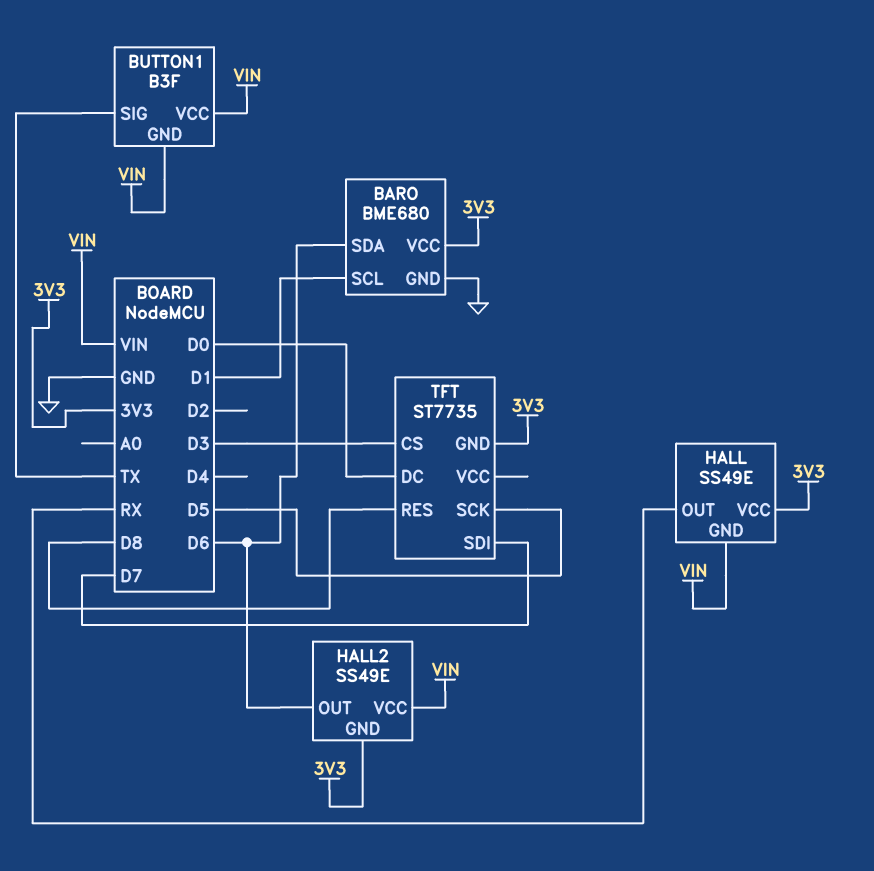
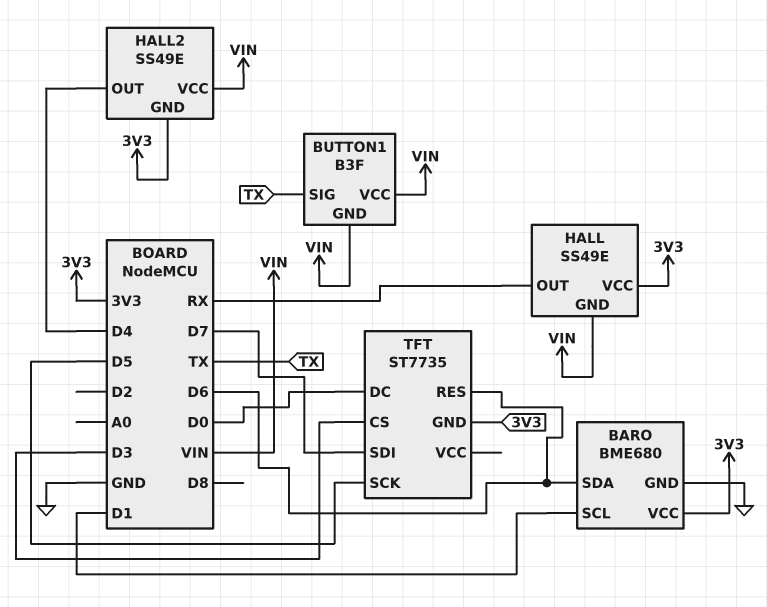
HALL2 pin OUT: D6 -> D4
TFT pin RES: D8 -> D6

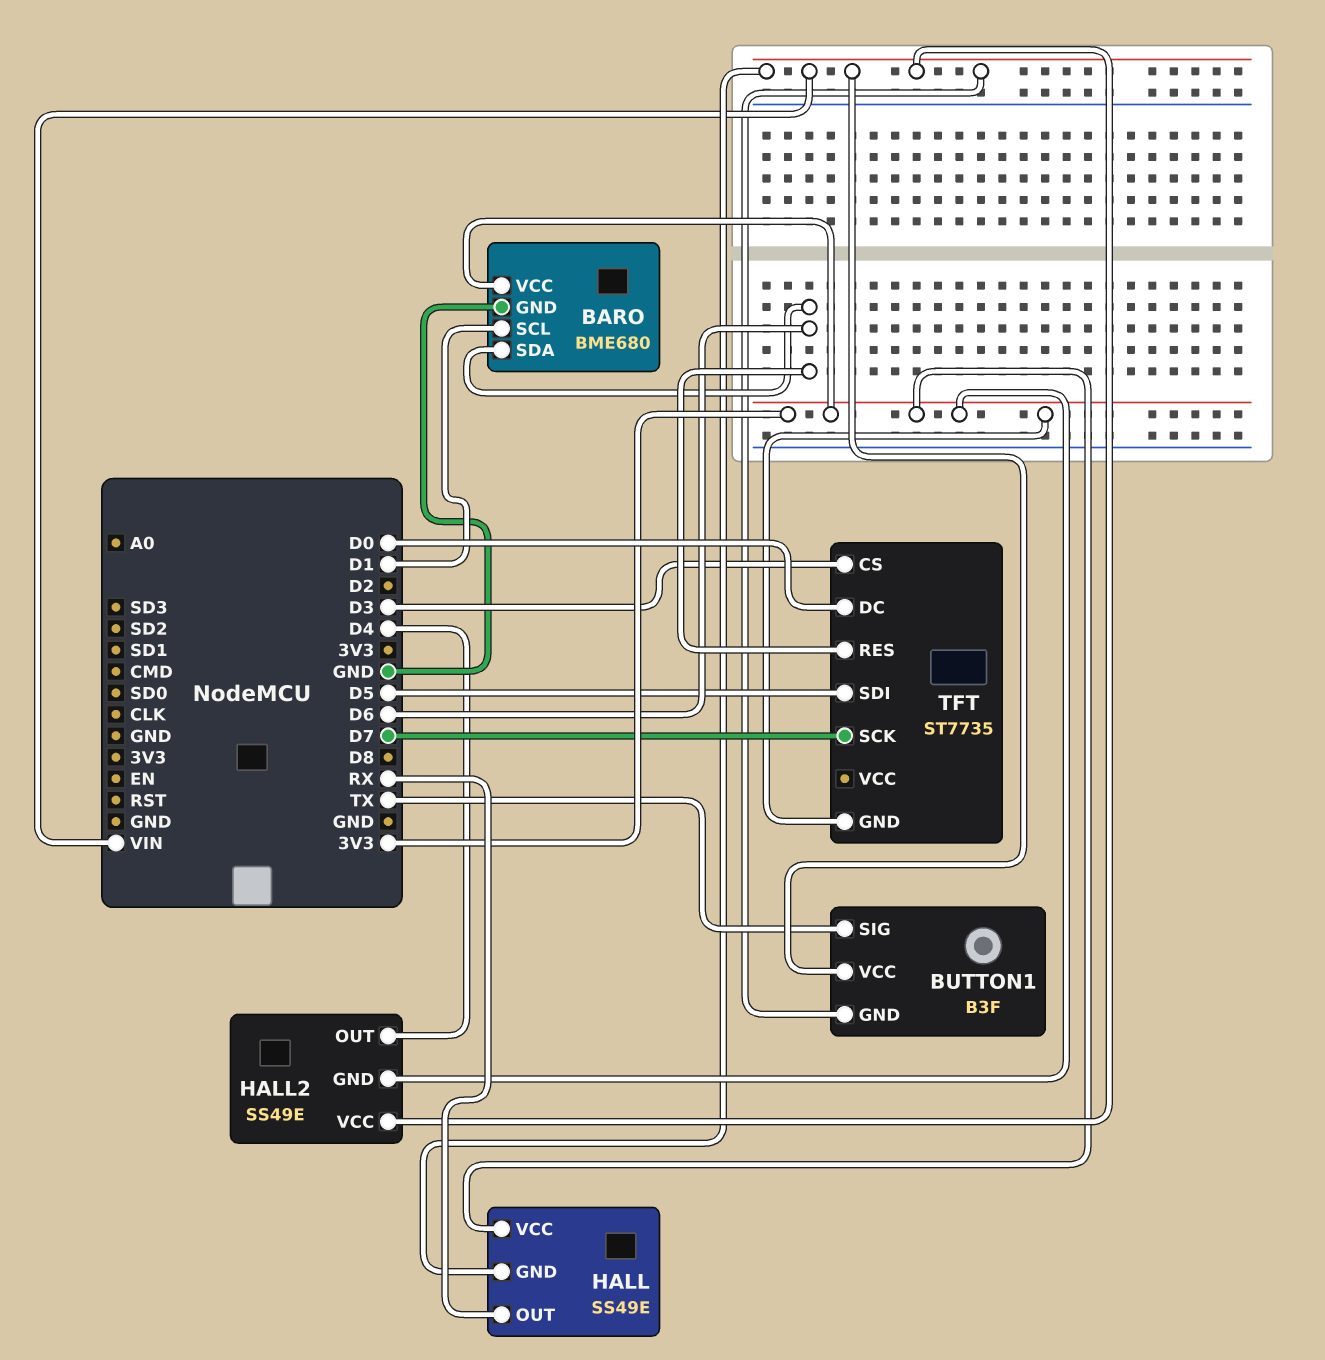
TFT pin SCK: D5 -> D7
TFT pin SDI: D7 -> D5

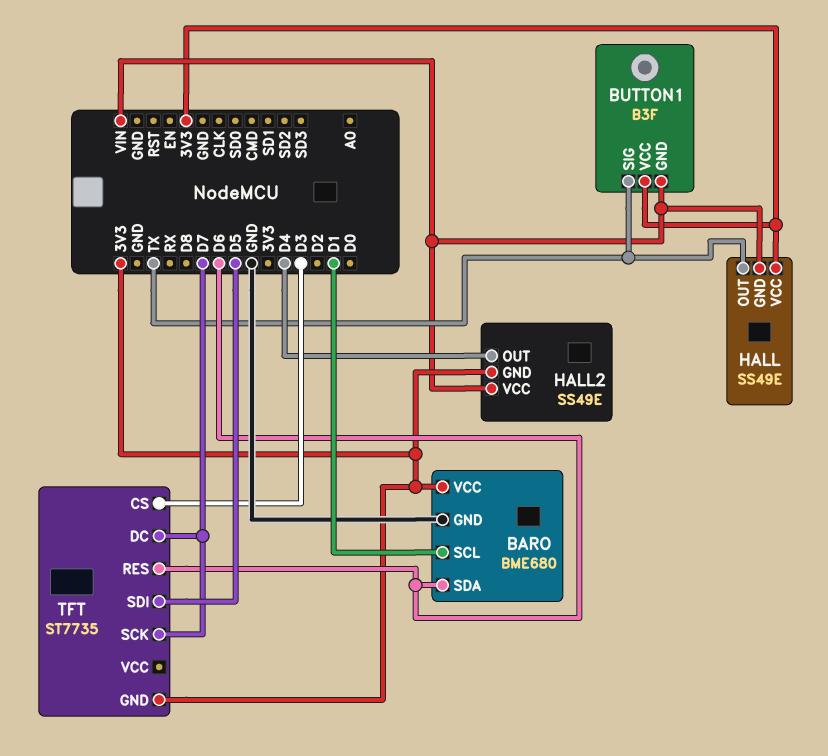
BUTTON1 pin VCC: VIN -> 3V3
HALL pin OUT: RX -> TX
TFT pin DC: D0 -> D7

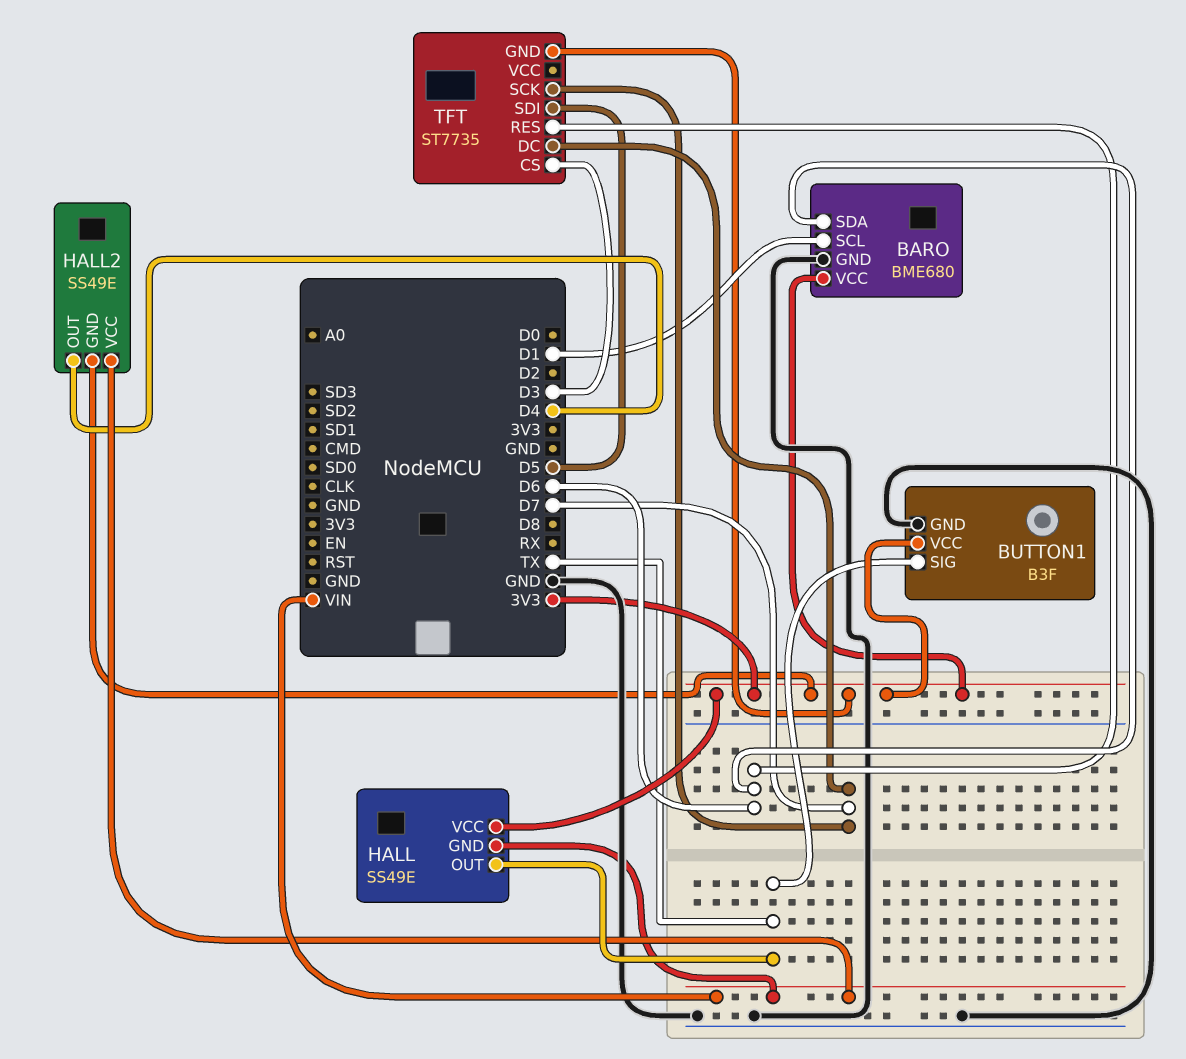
BUTTON1 pin GND: VIN -> GND

